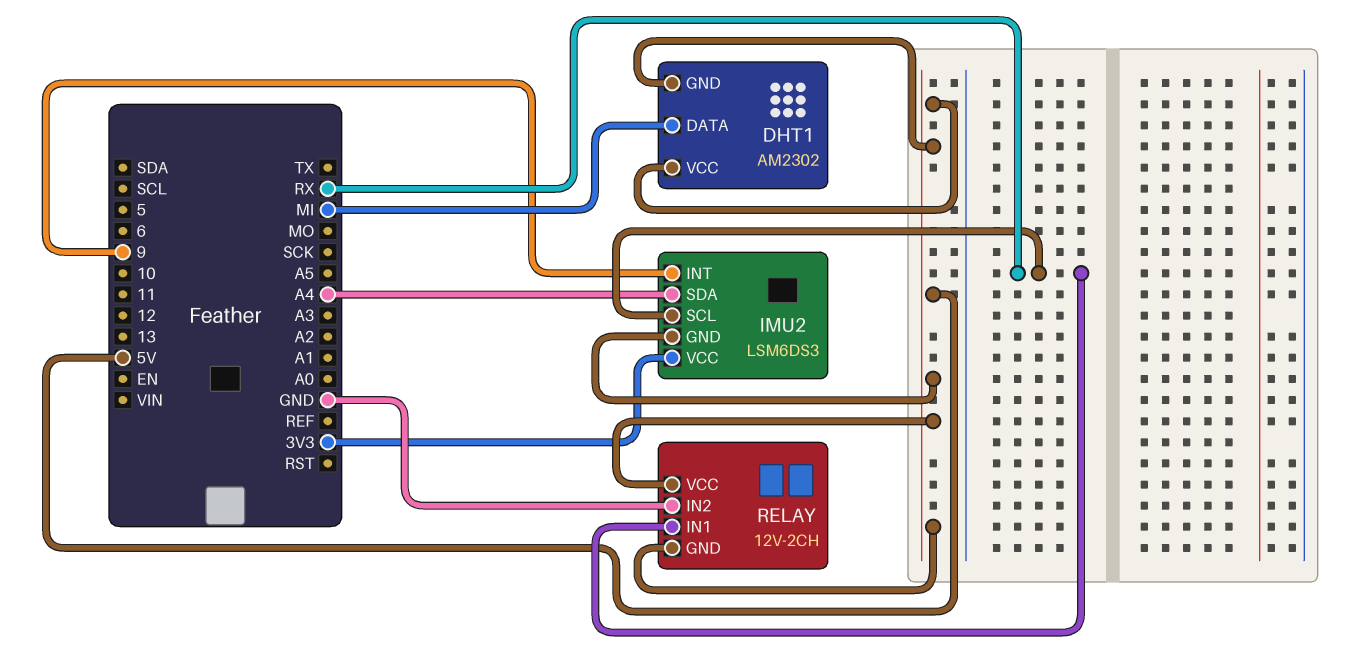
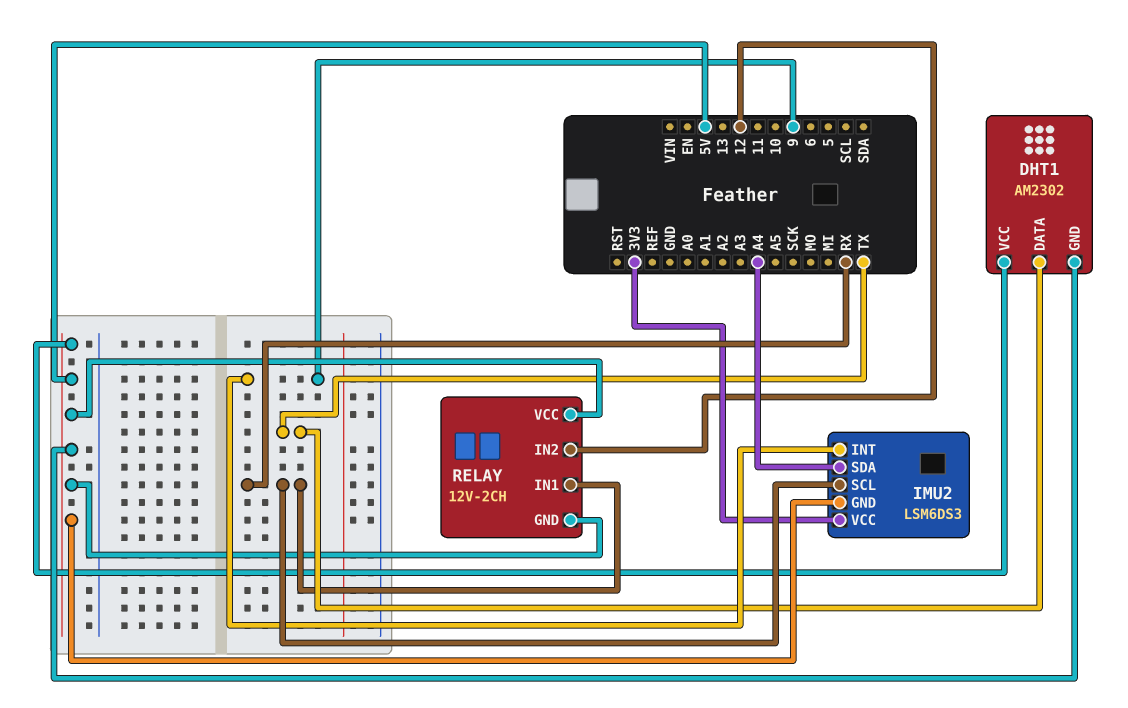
DHT1 pin DATA: MI -> TX
RELAY pin IN2: GND -> 12

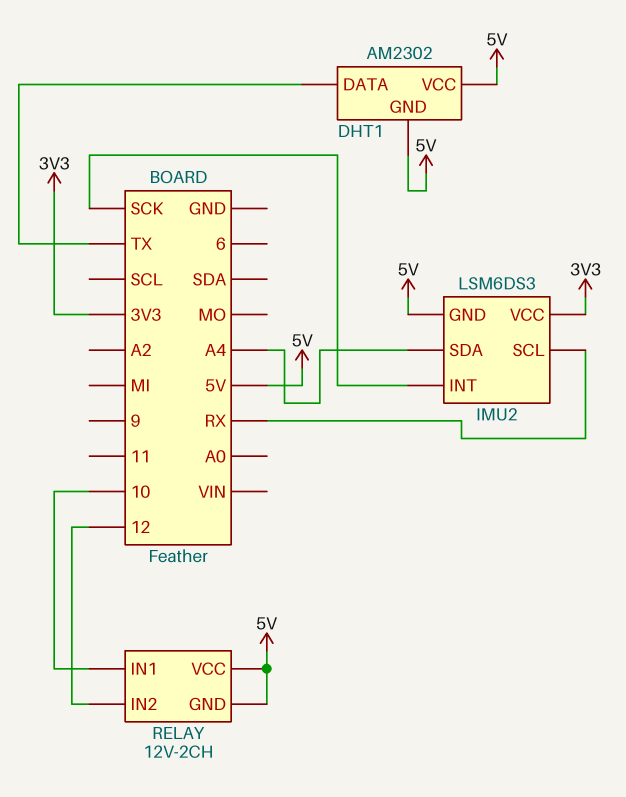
IMU2 pin INT: 9 -> SCK
RELAY pin IN1: RX -> 10

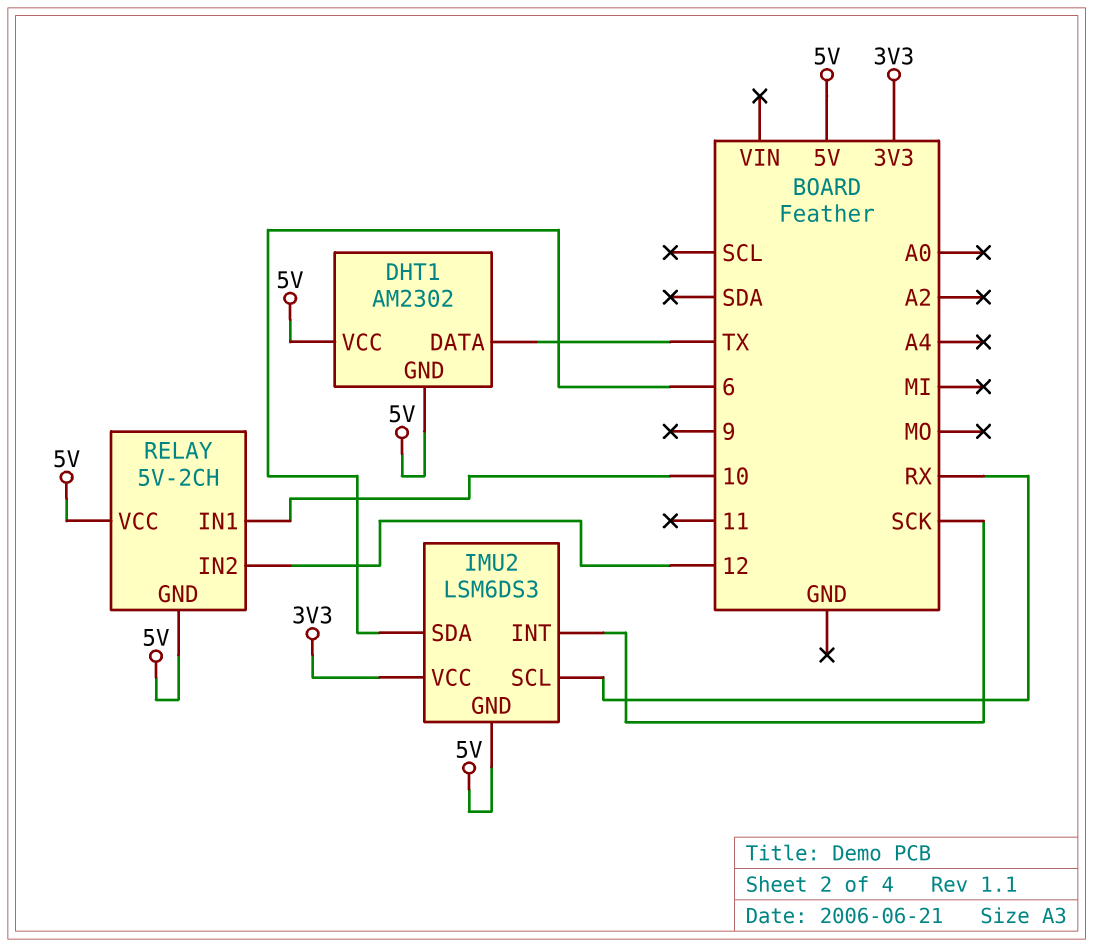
IMU2 pin SDA: A4 -> 6
RELAY: 12V-2CH -> 5V-2CH

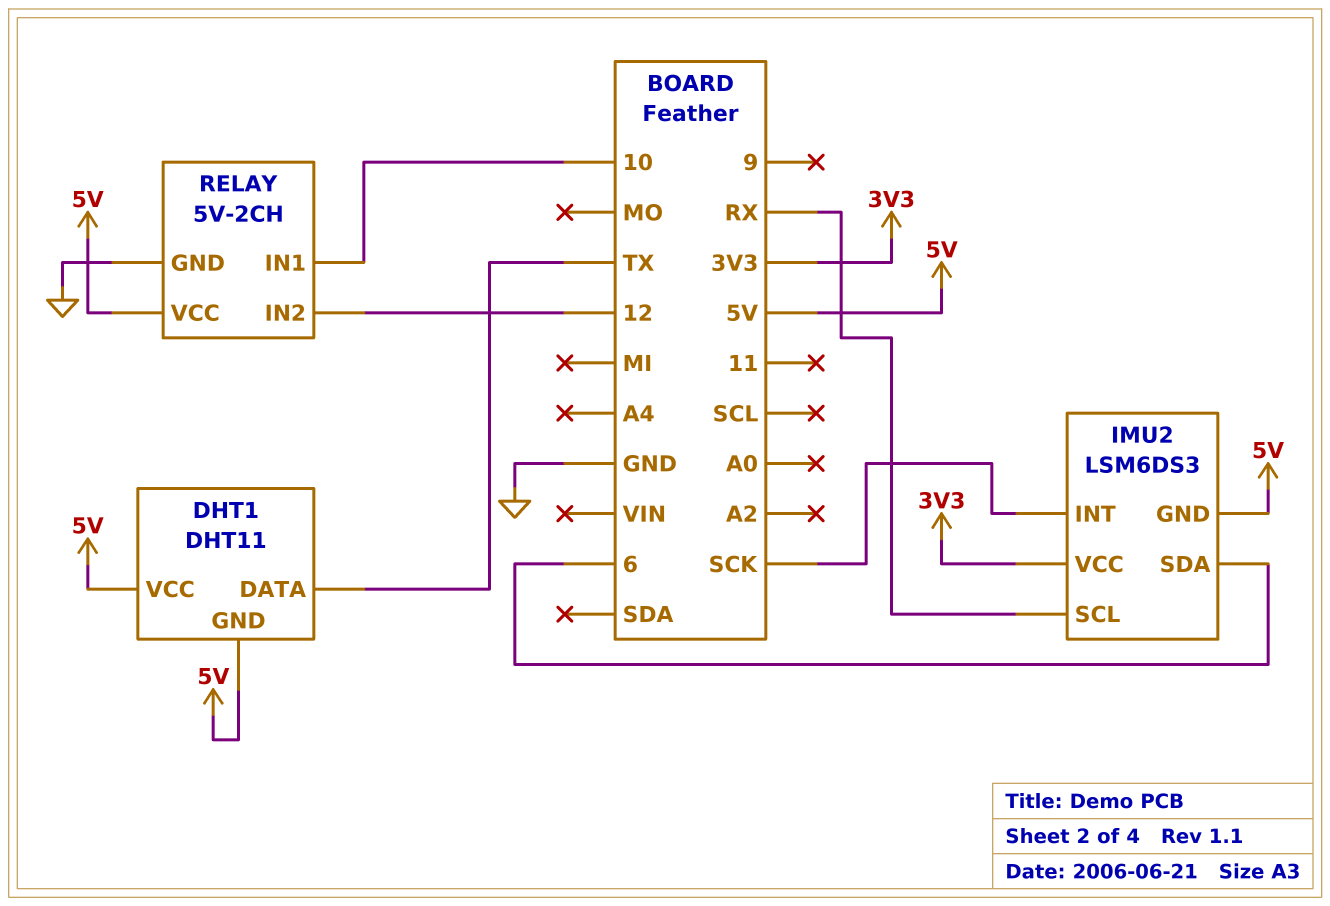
DHT1: AM2302 -> DHT11
RELAY pin GND: 5V -> GND

